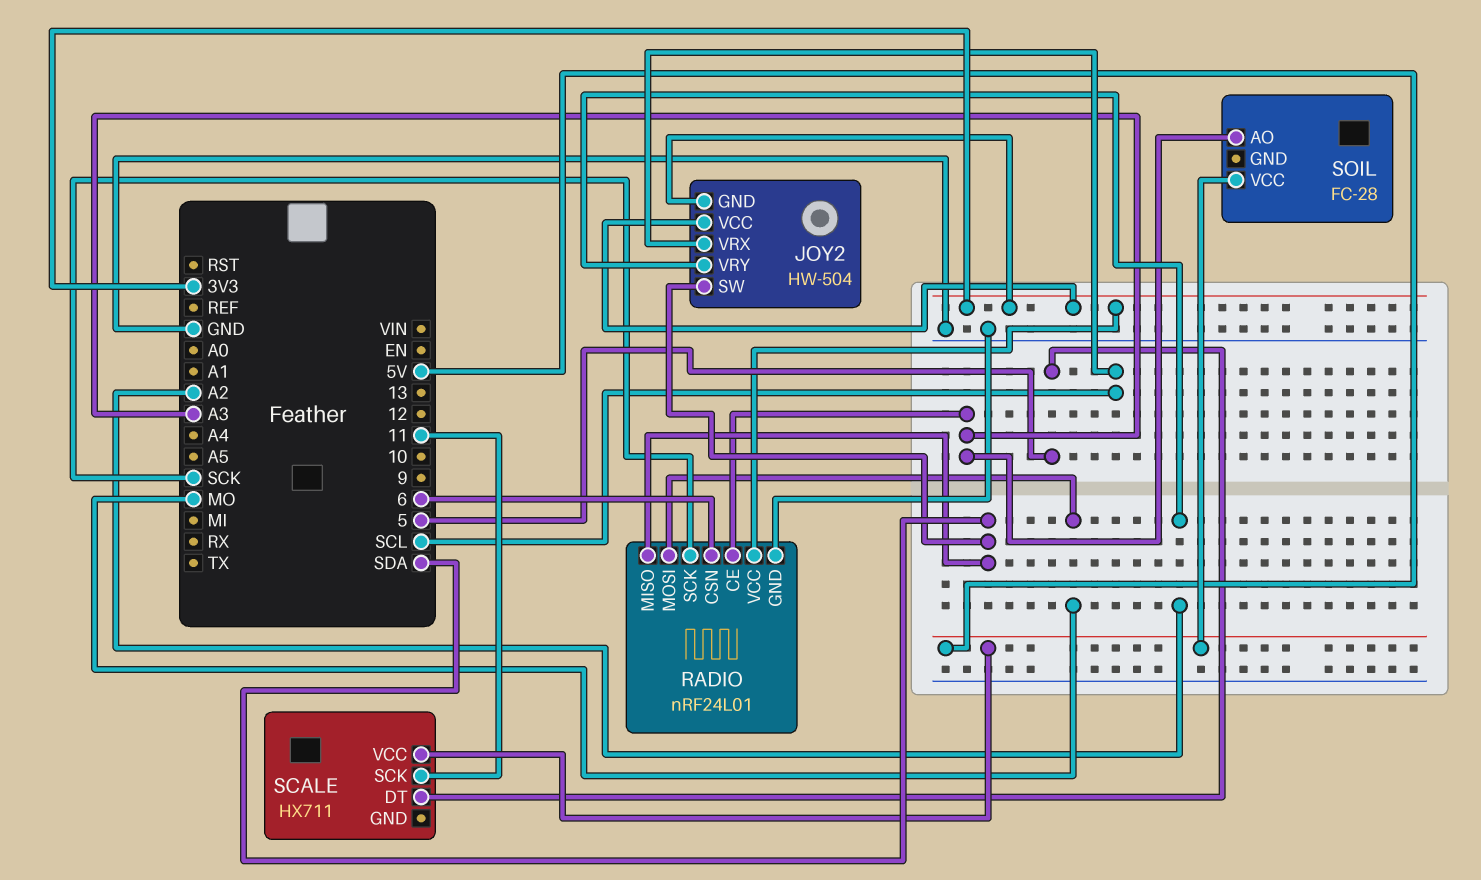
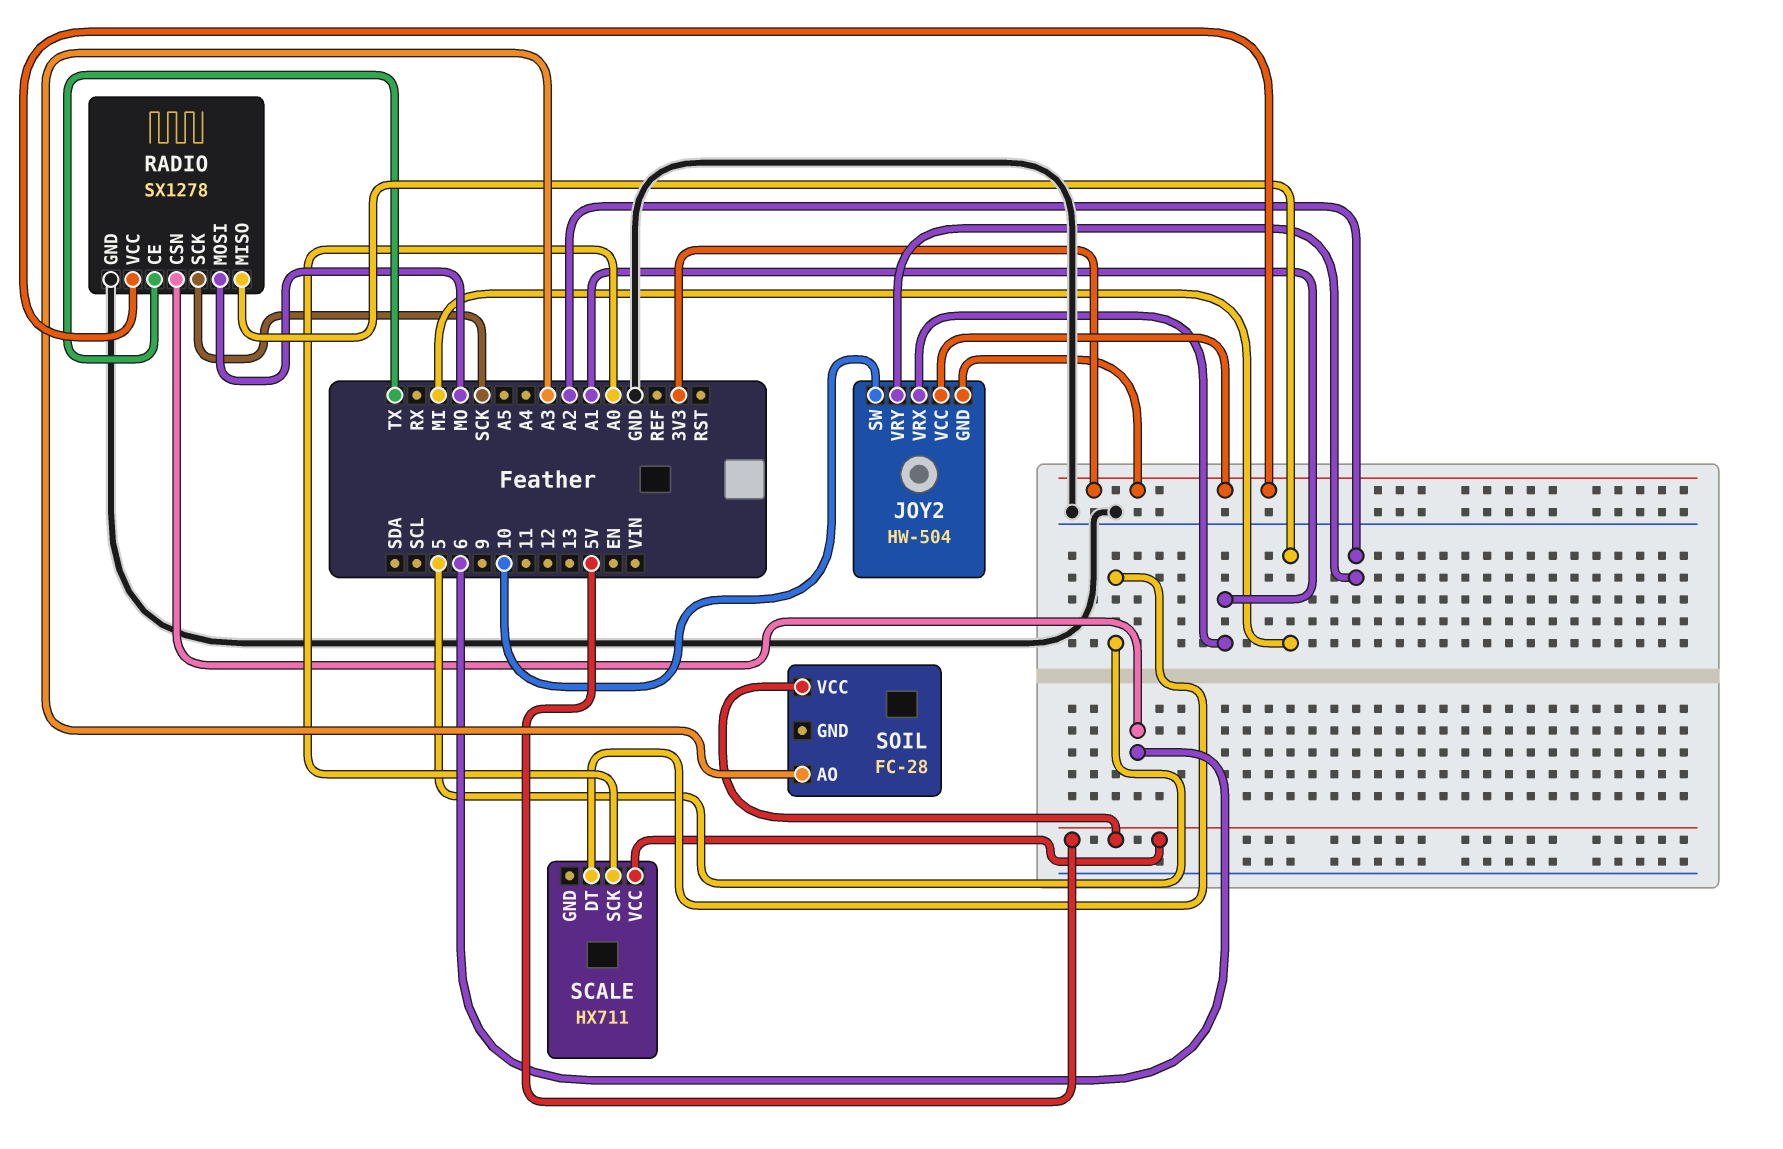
JOY2 pin SW: SDA -> 10
JOY2 pin VRX: SCL -> A1
RADIO: nRF24L01 -> SX1278
RADIO pin CE: A3 -> TX
RADIO pin MISO: SDA -> MI
SCALE pin SCK: 11 -> A0

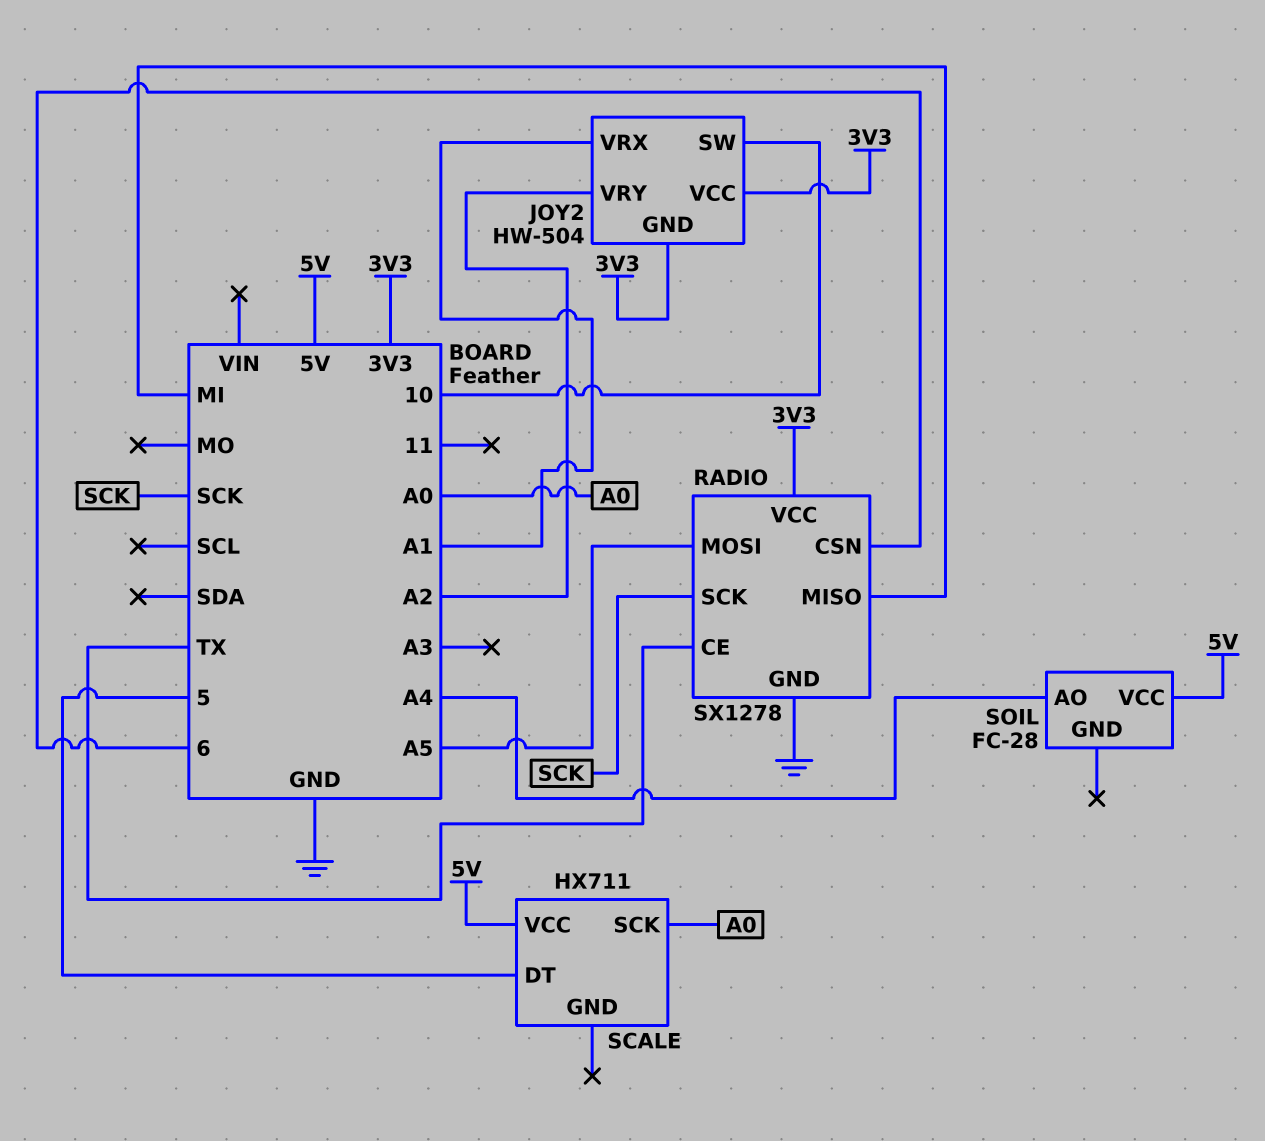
RADIO pin MOSI: MO -> A5
SOIL pin AO: A3 -> A4

